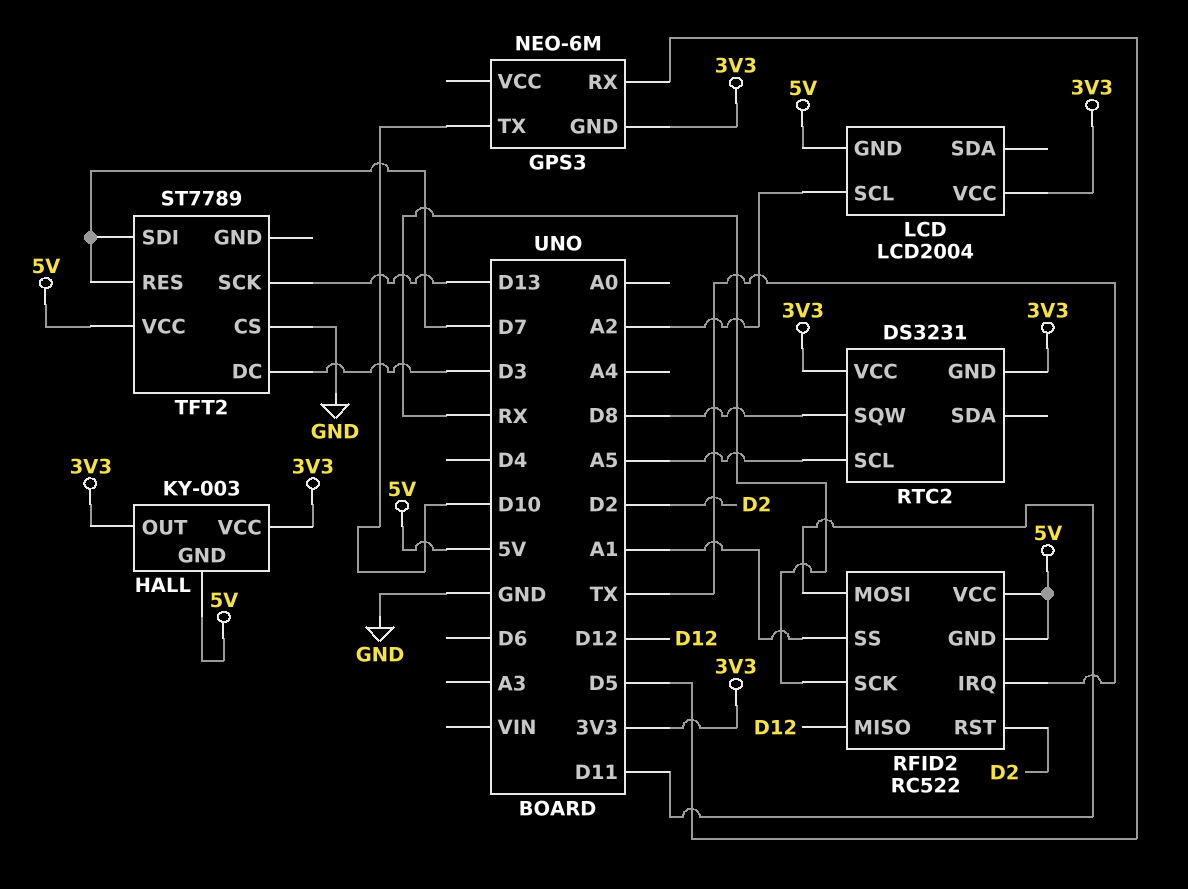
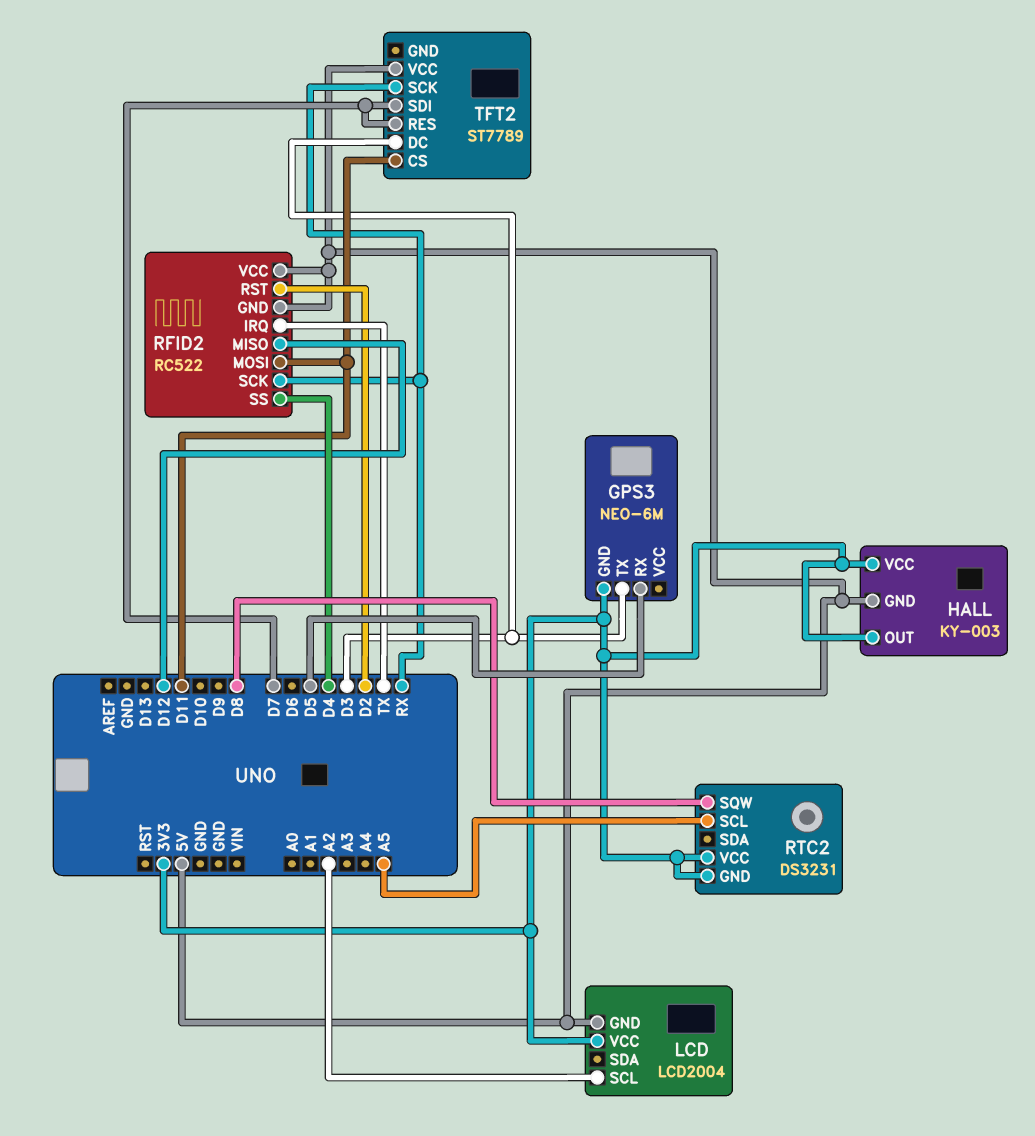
GPS3 pin TX: D10 -> D3
RFID2 pin SS: A1 -> D4
TFT2 pin CS: GND -> D11
TFT2 pin SCK: D13 -> RX

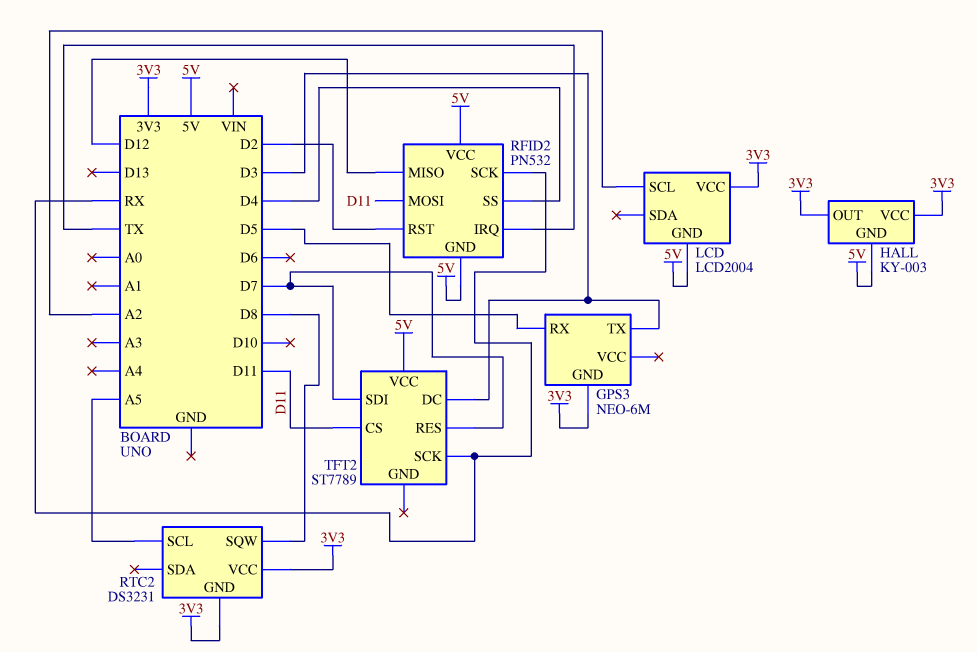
RFID2: RC522 -> PN532

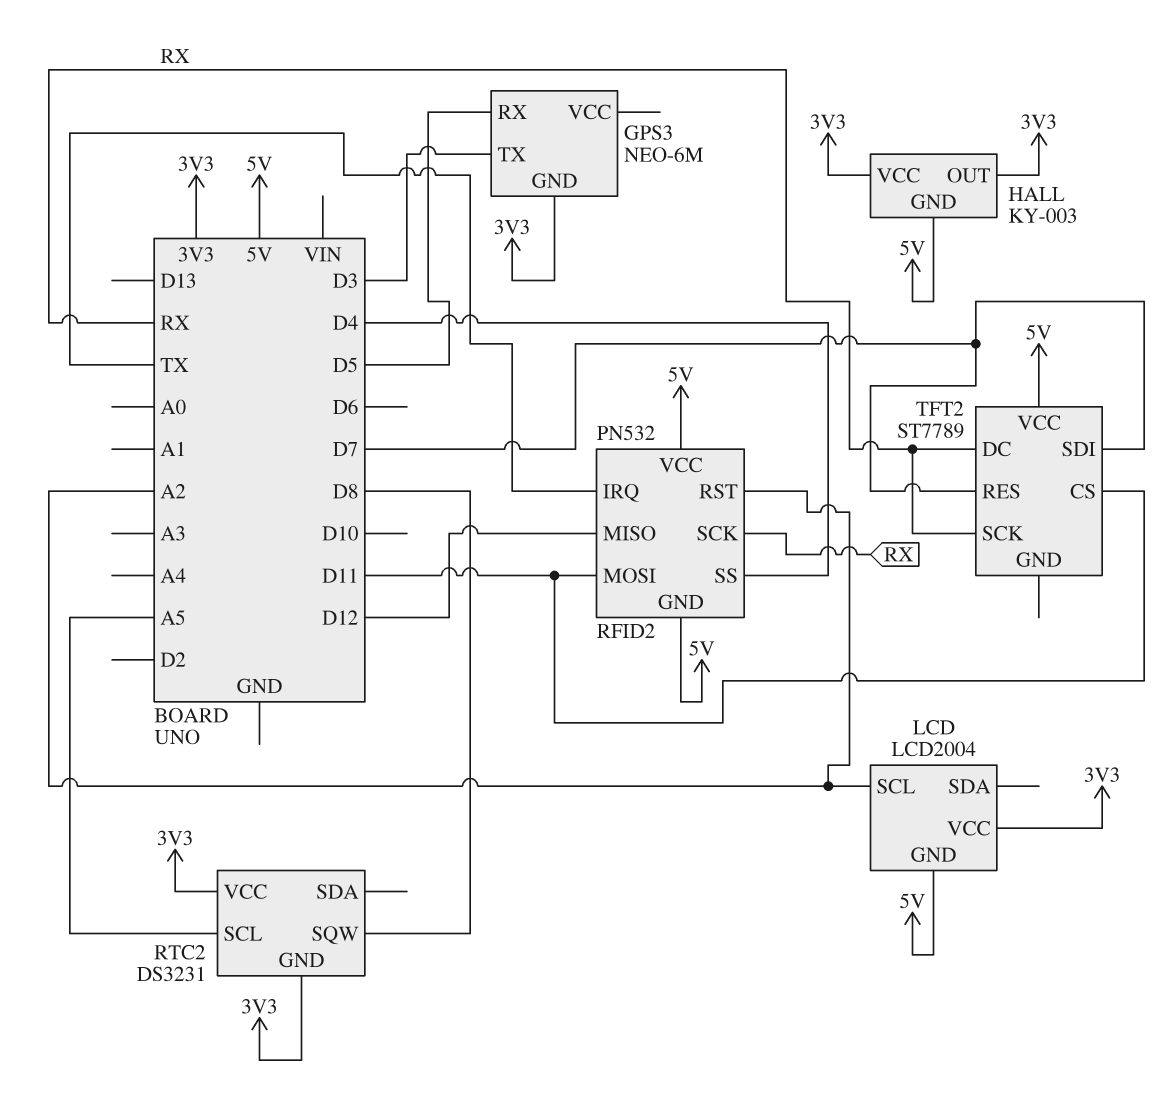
RFID2 pin RST: D2 -> A2
TFT2 pin DC: D3 -> RX

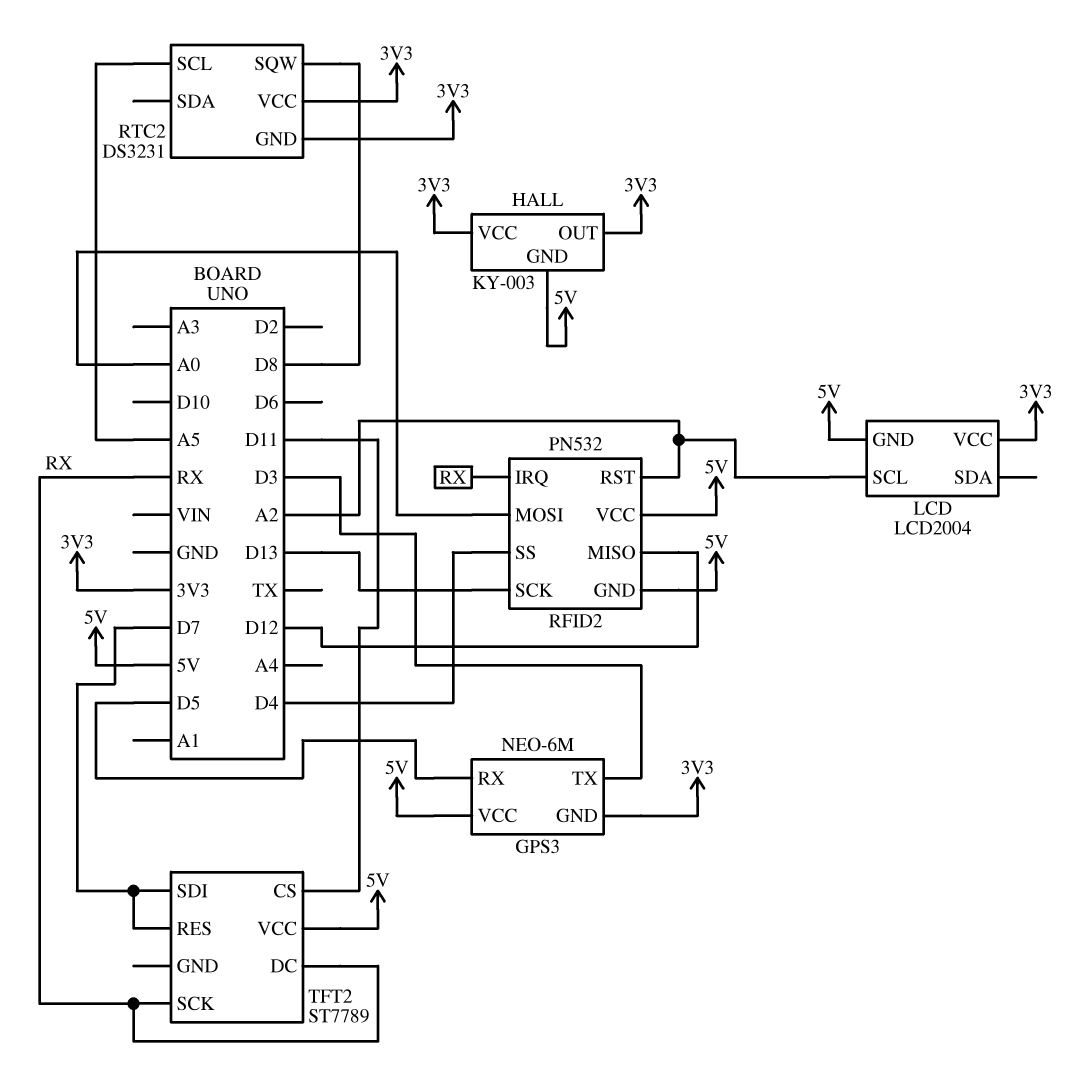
GPS3 pin VCC: none -> 5V
RFID2 pin IRQ: TX -> RX
RFID2 pin MOSI: D11 -> A0
RFID2 pin SCK: RX -> D13

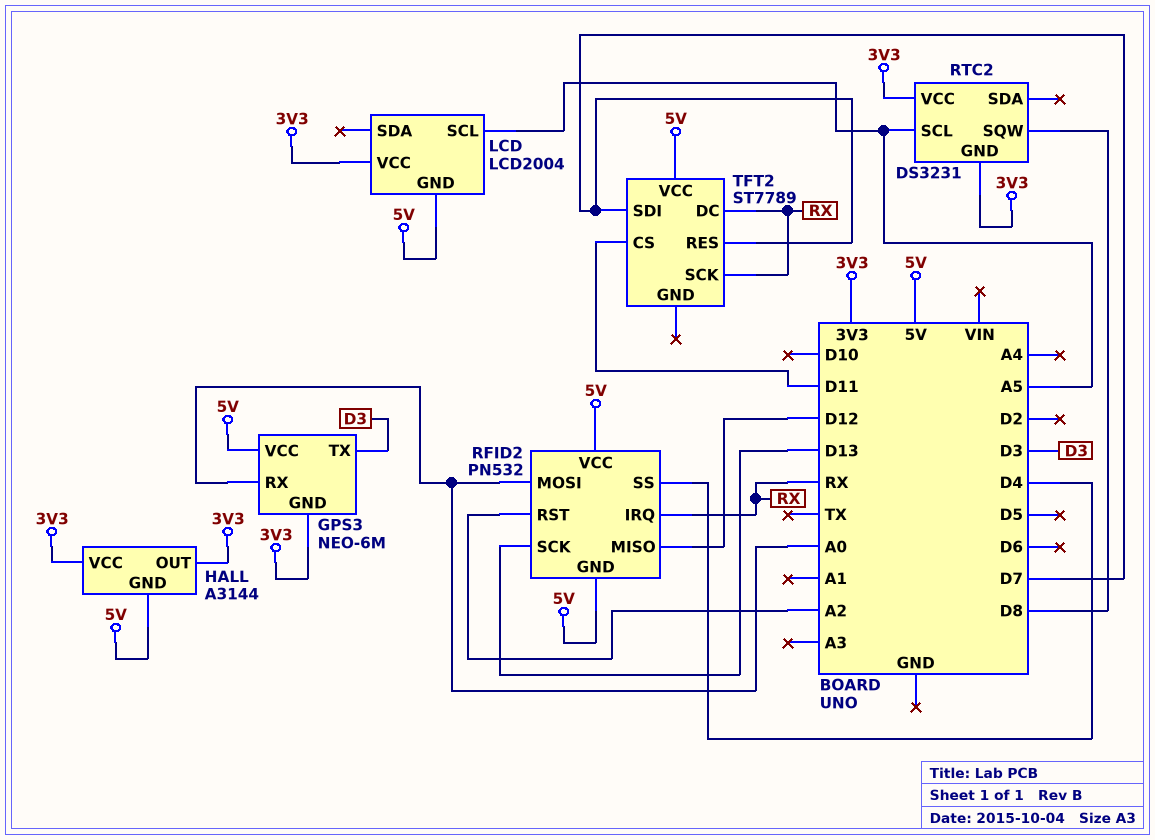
GPS3 pin RX: D5 -> A0
HALL: KY-003 -> A3144
LCD pin SCL: A2 -> A5

